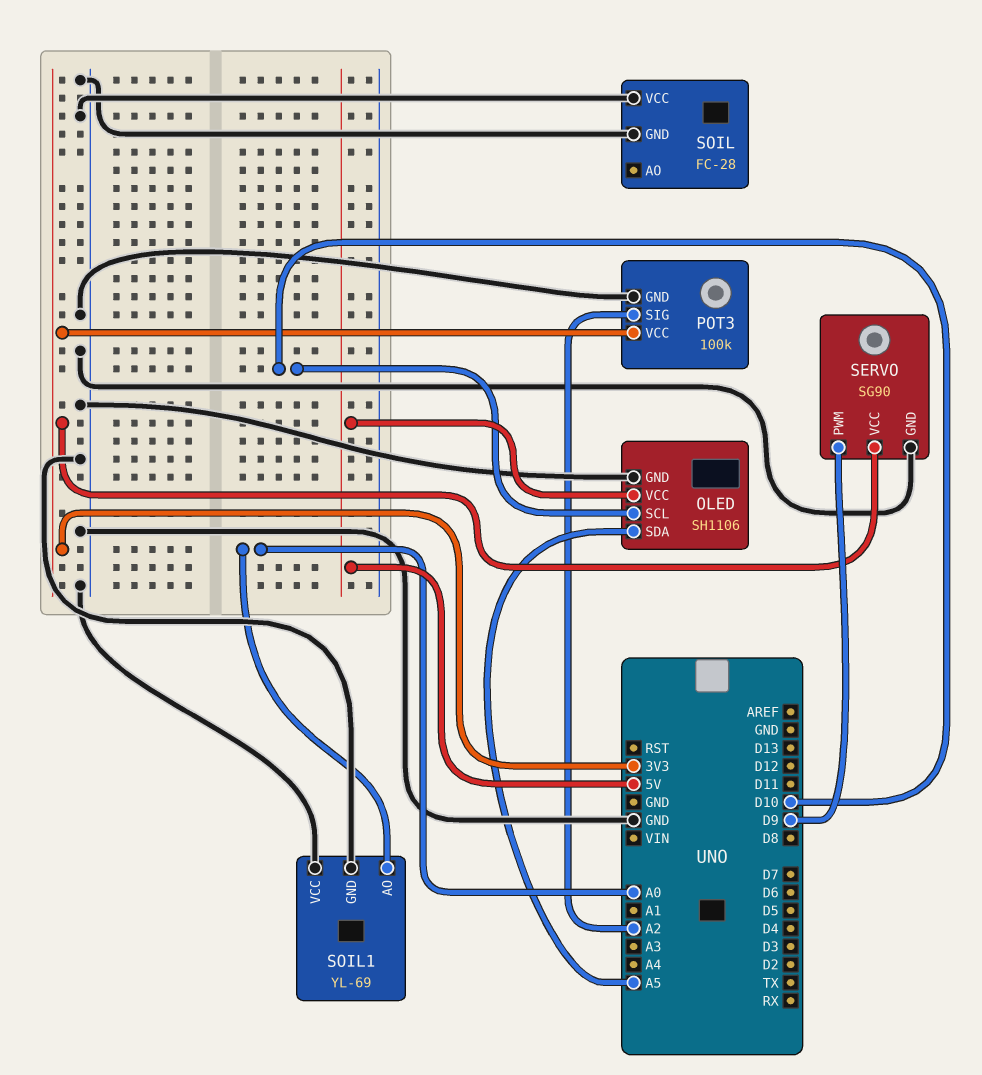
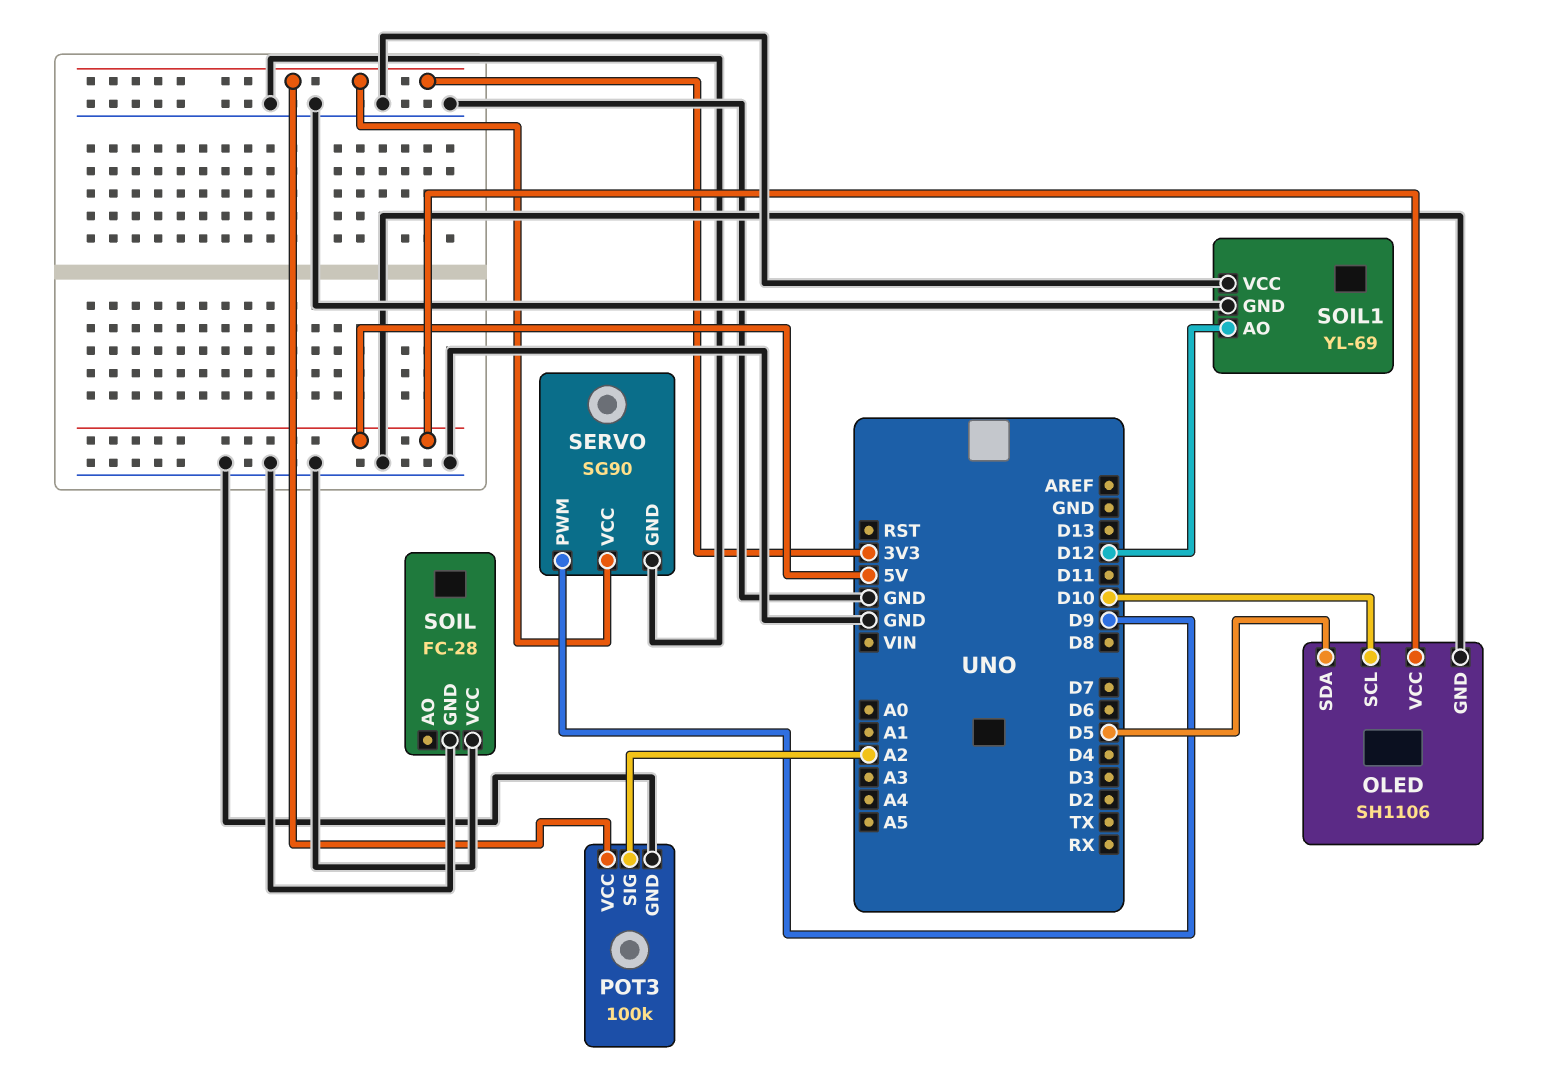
OLED pin SDA: A5 -> D5
SOIL1 pin AO: A0 -> D12

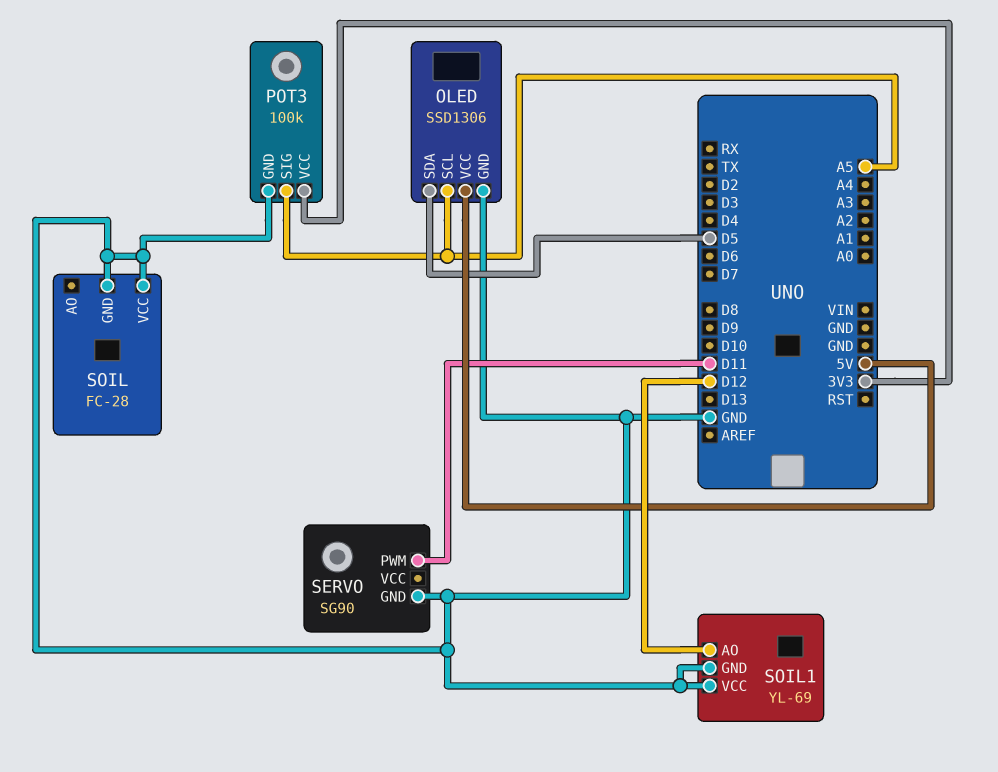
OLED: SH1106 -> SSD1306
OLED pin SCL: D10 -> A5
POT3 pin SIG: A2 -> A5
SERVO pin PWM: D9 -> D11
SERVO pin VCC: 3V3 -> none

